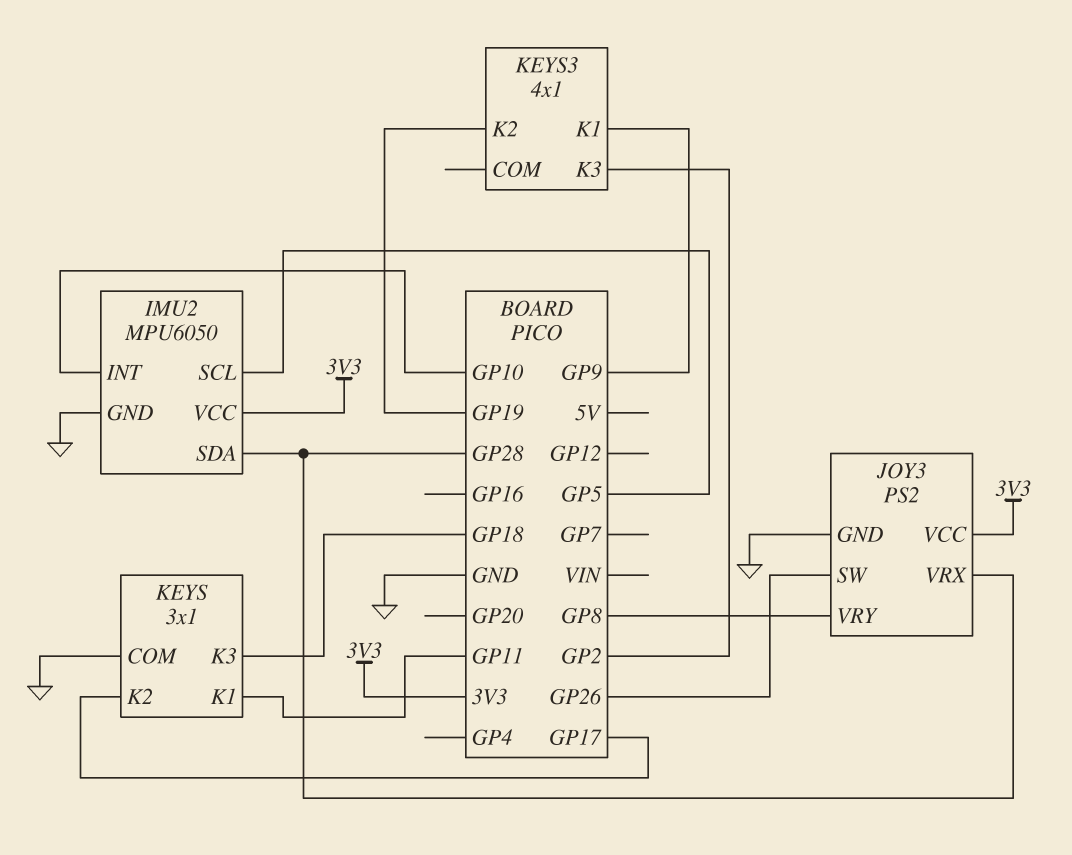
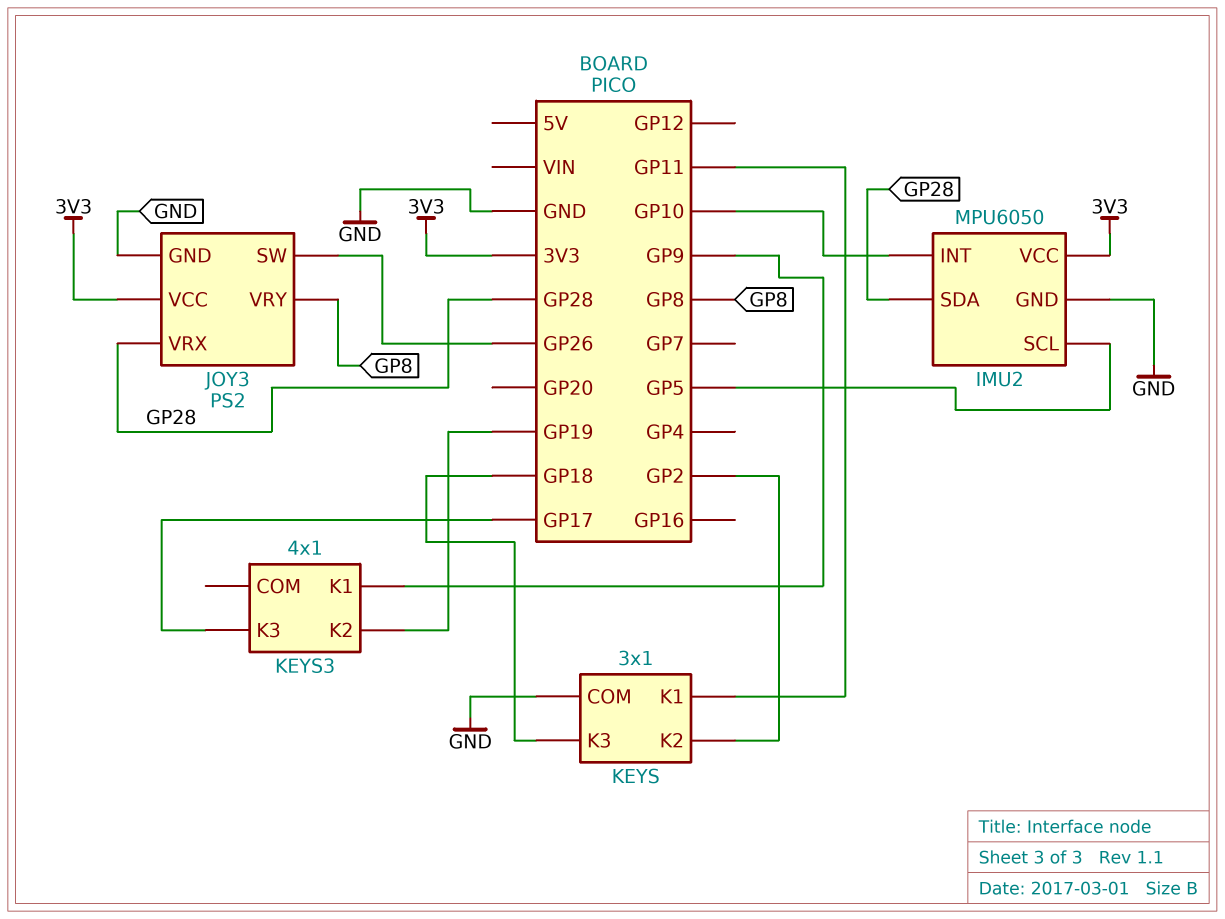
KEYS pin K2: GP17 -> GP2
KEYS3 pin K3: GP2 -> GP17

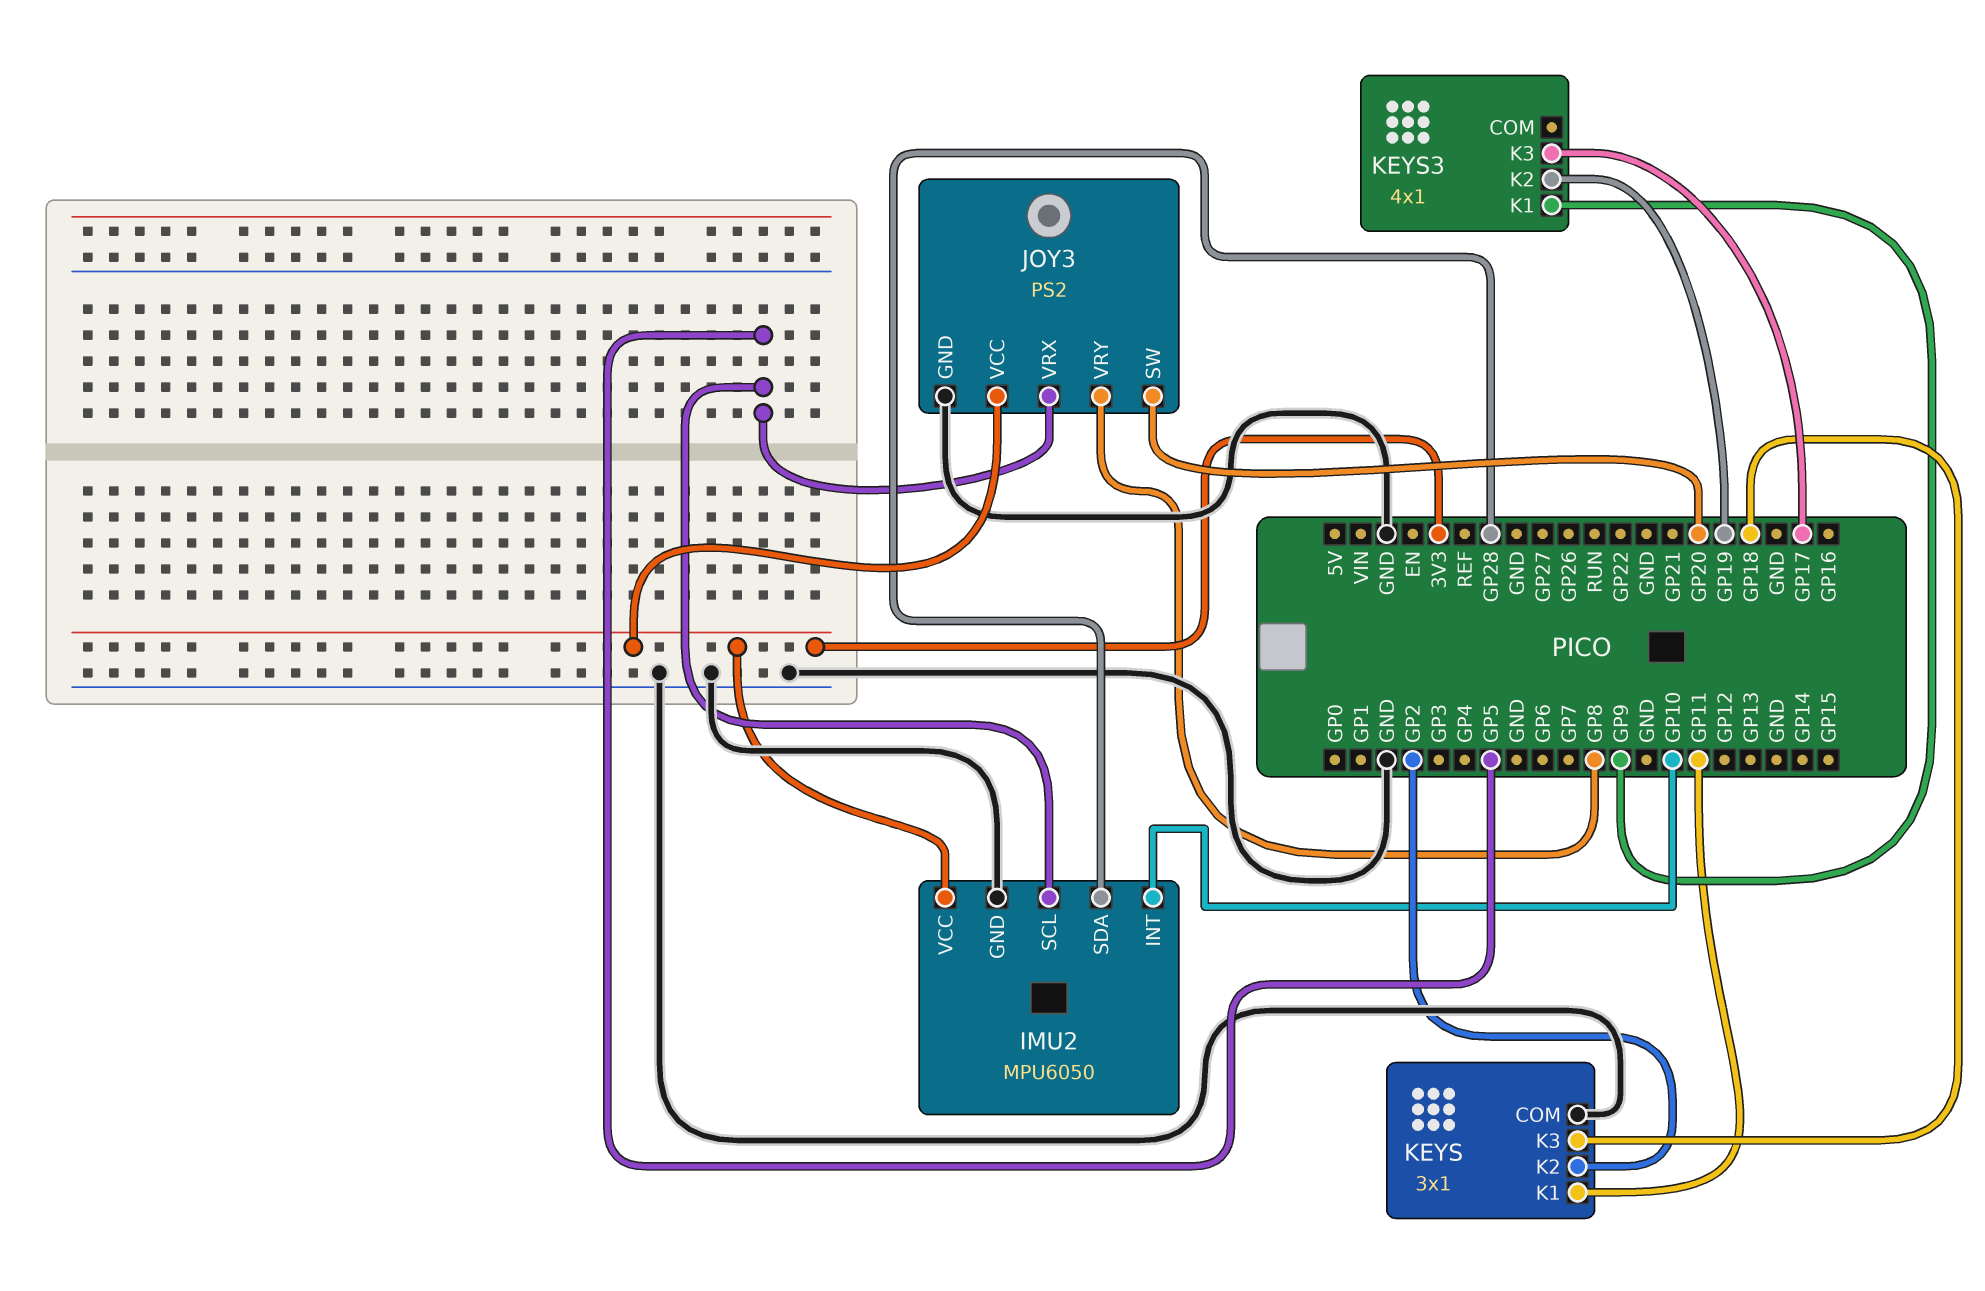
JOY3 pin SW: GP26 -> GP20
JOY3 pin VRX: GP28 -> GP5

